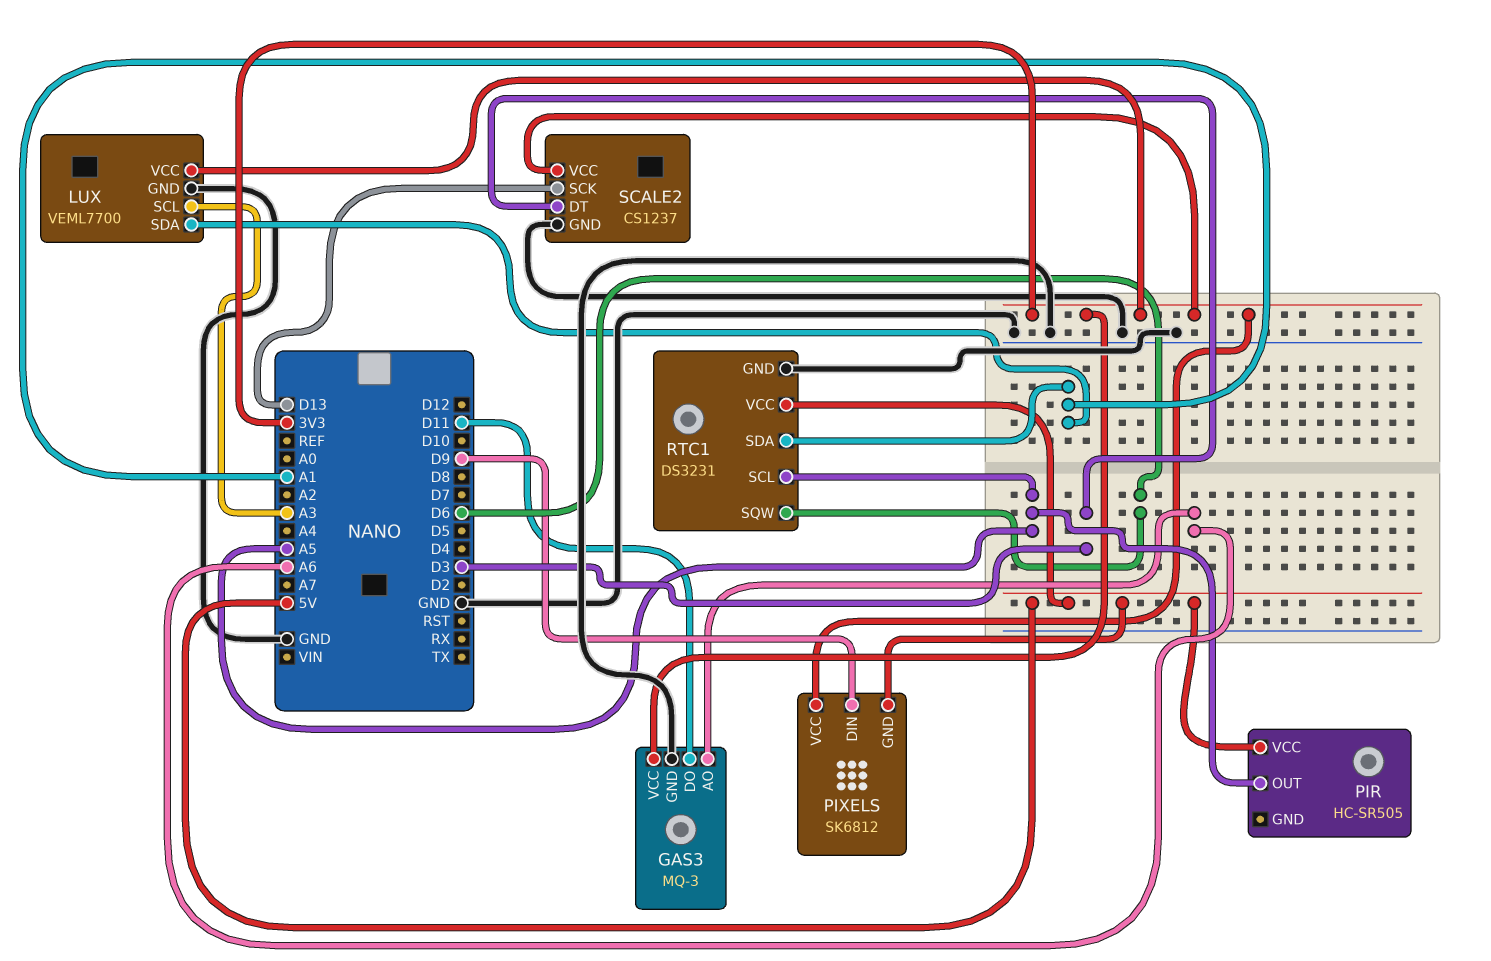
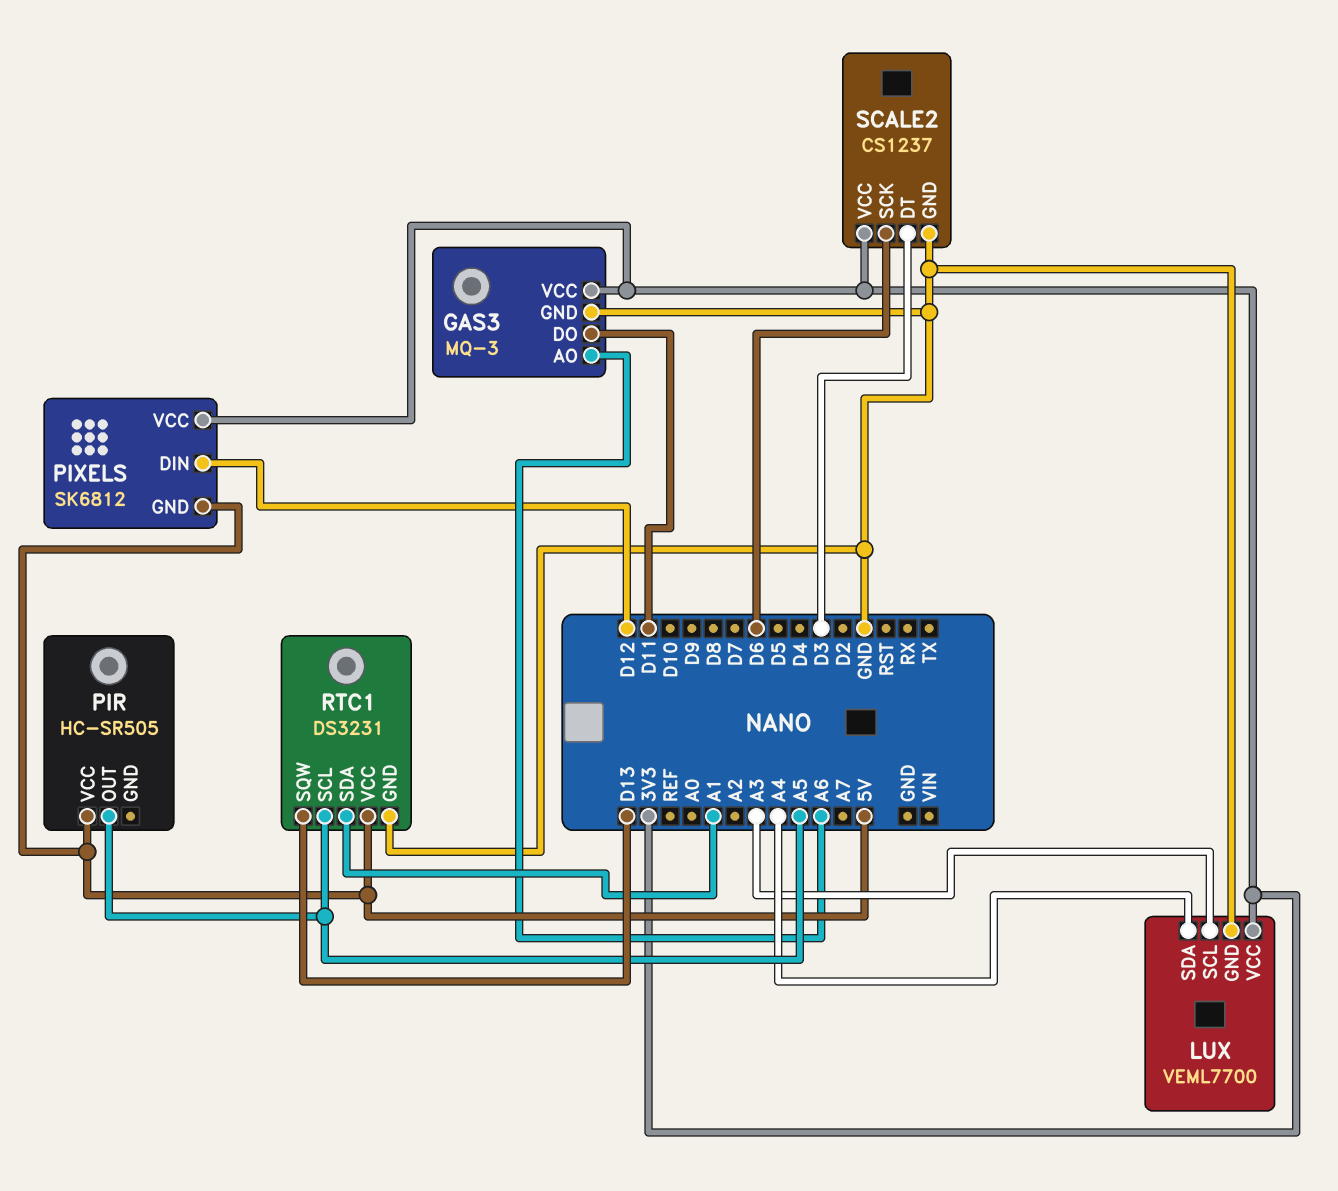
LUX pin SDA: A1 -> A4
PIXELS pin DIN: D9 -> D12
RTC1 pin SQW: D6 -> D13
SCALE2 pin SCK: D13 -> D6

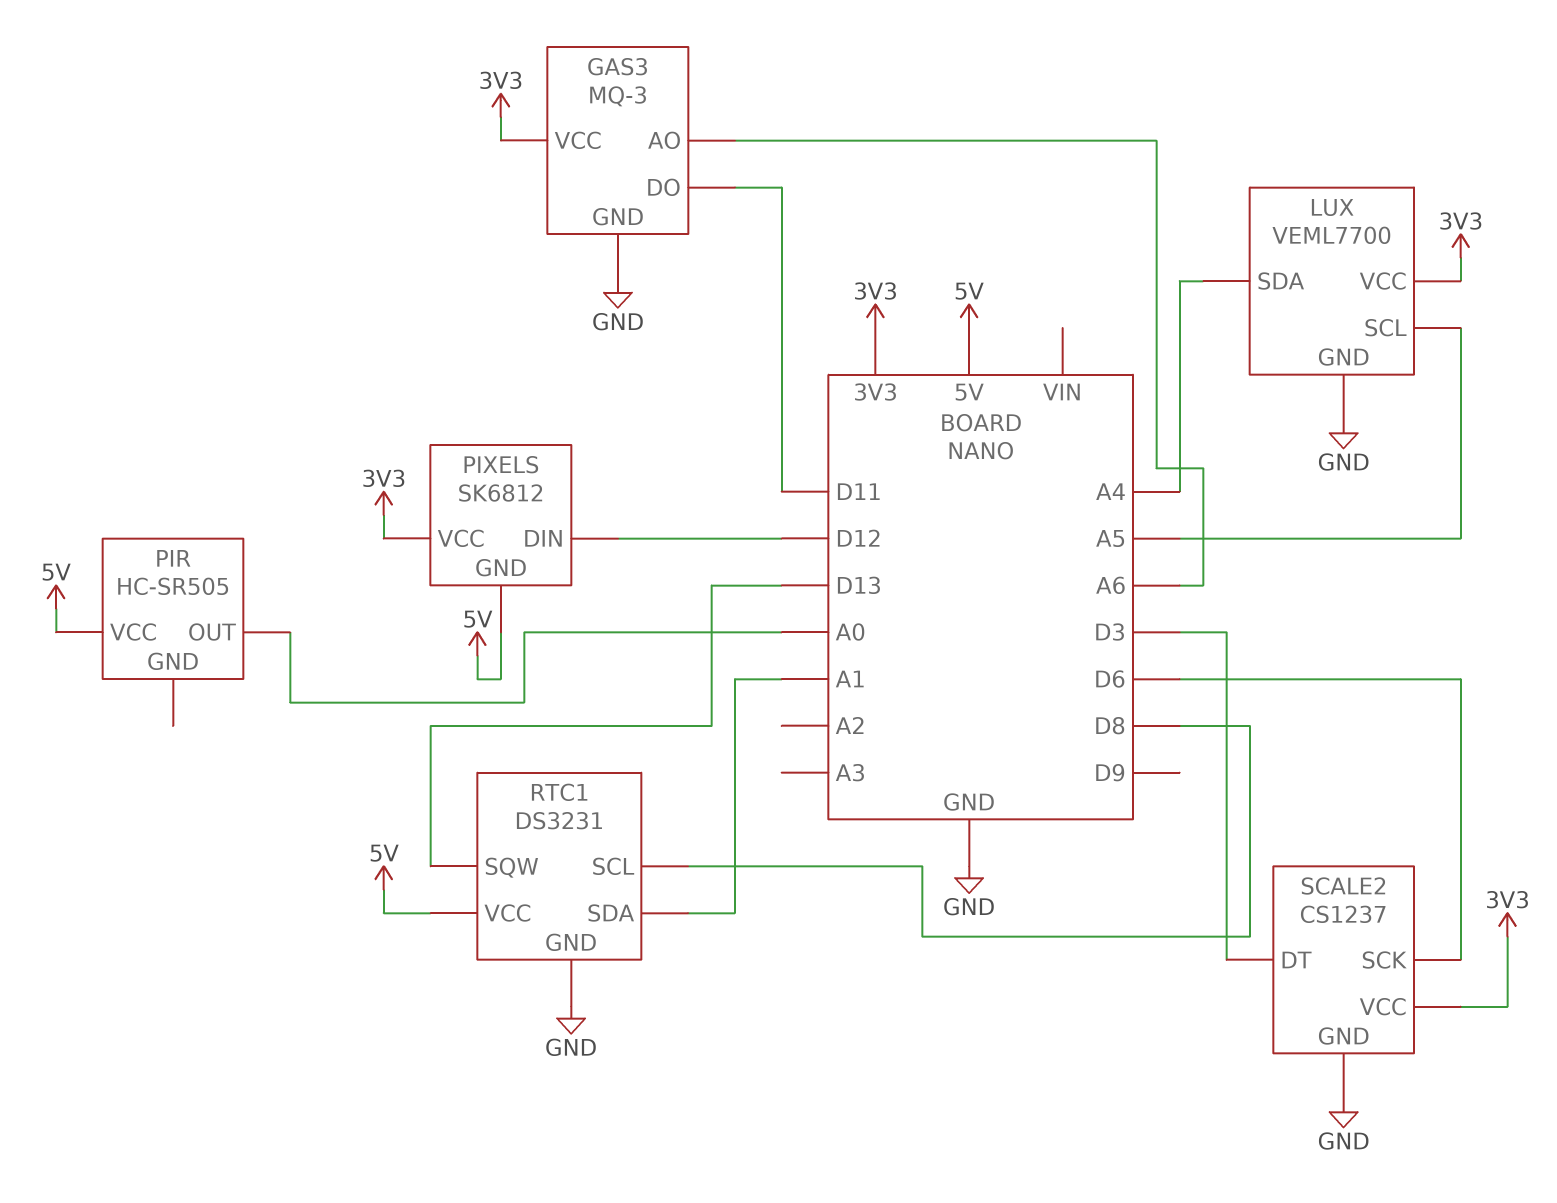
LUX pin SCL: A3 -> A5
PIR pin OUT: A5 -> A0
RTC1 pin SCL: A5 -> D8

